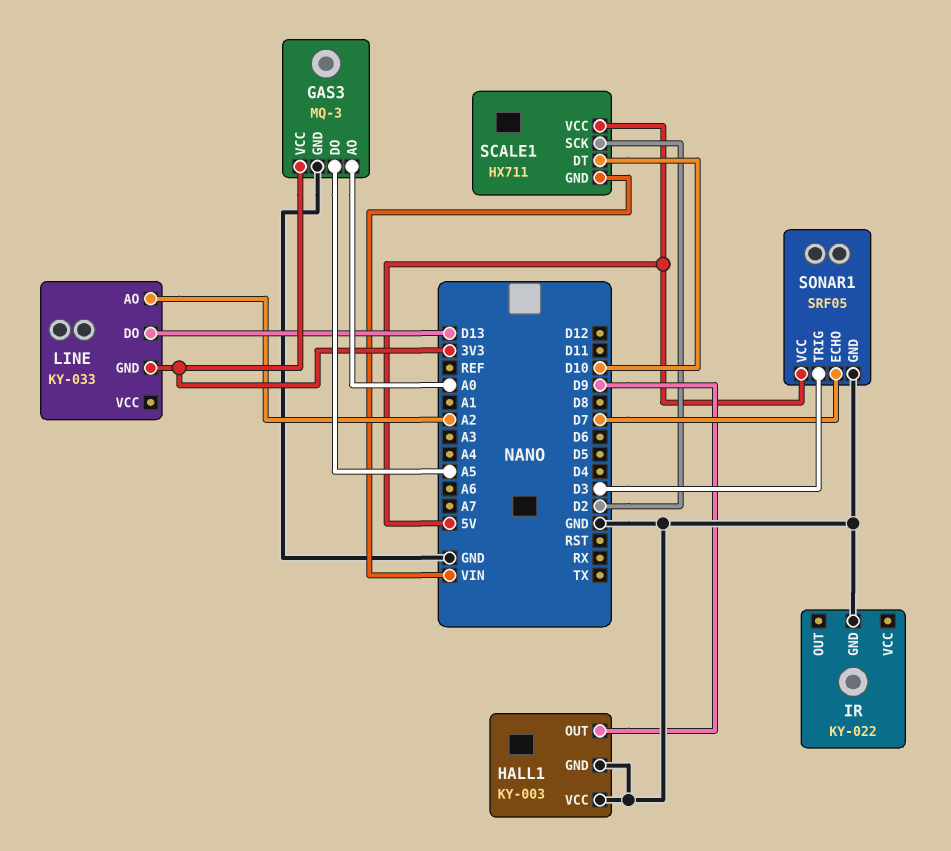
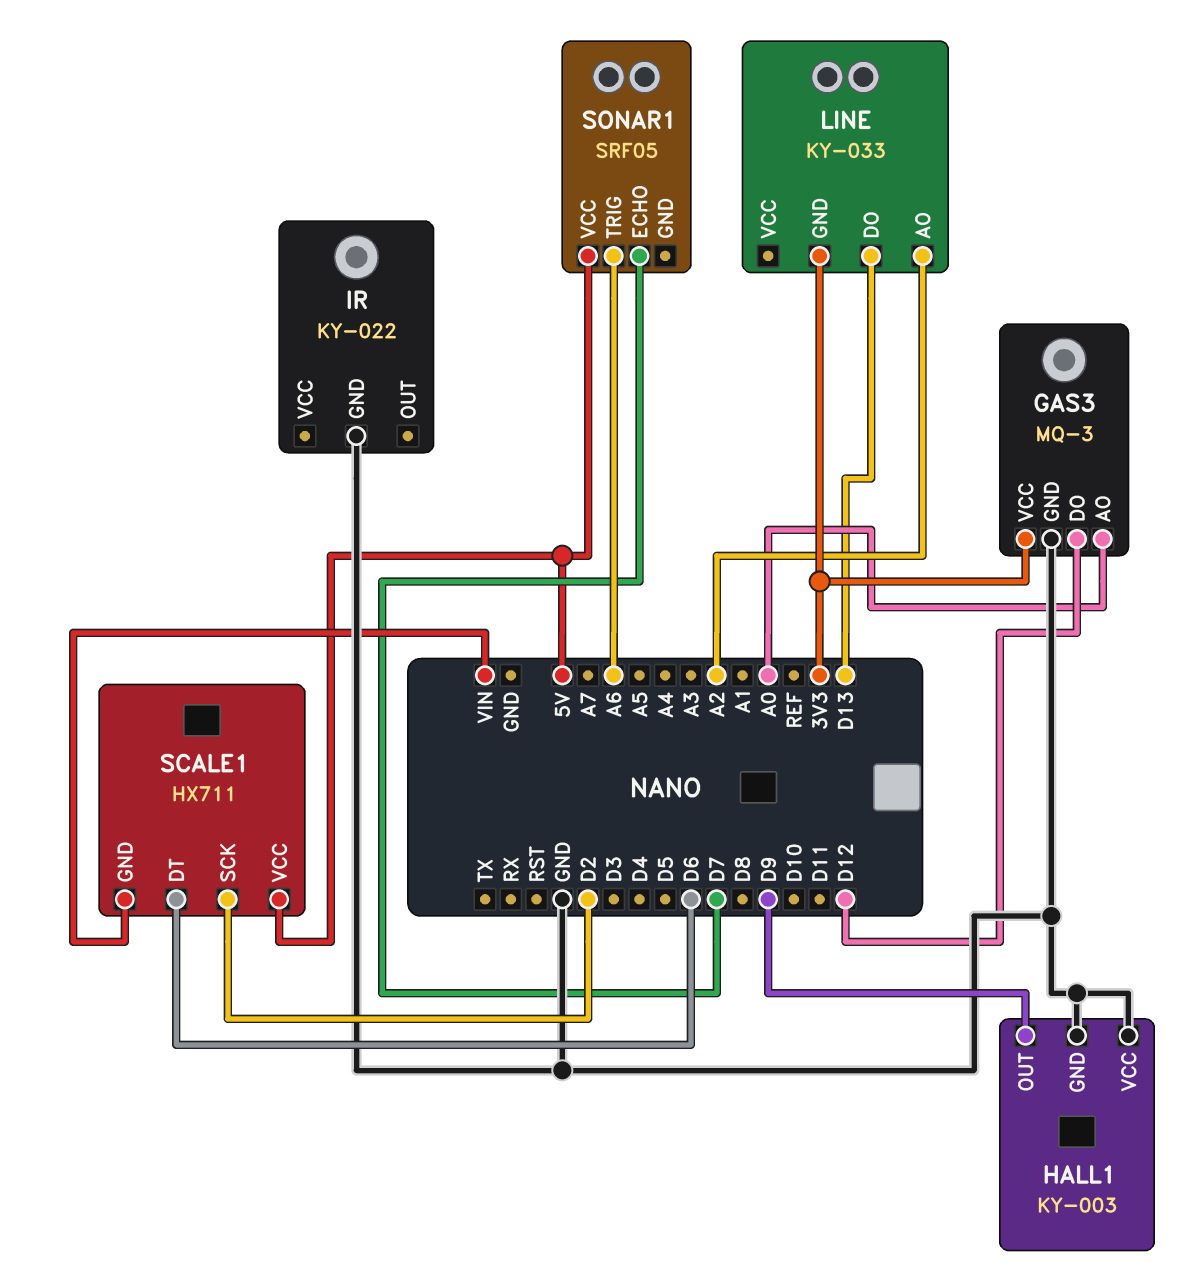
GAS3 pin DO: A5 -> D12
SCALE1 pin DT: D10 -> D6
SONAR1 pin GND: GND -> none
SONAR1 pin TRIG: D3 -> A6

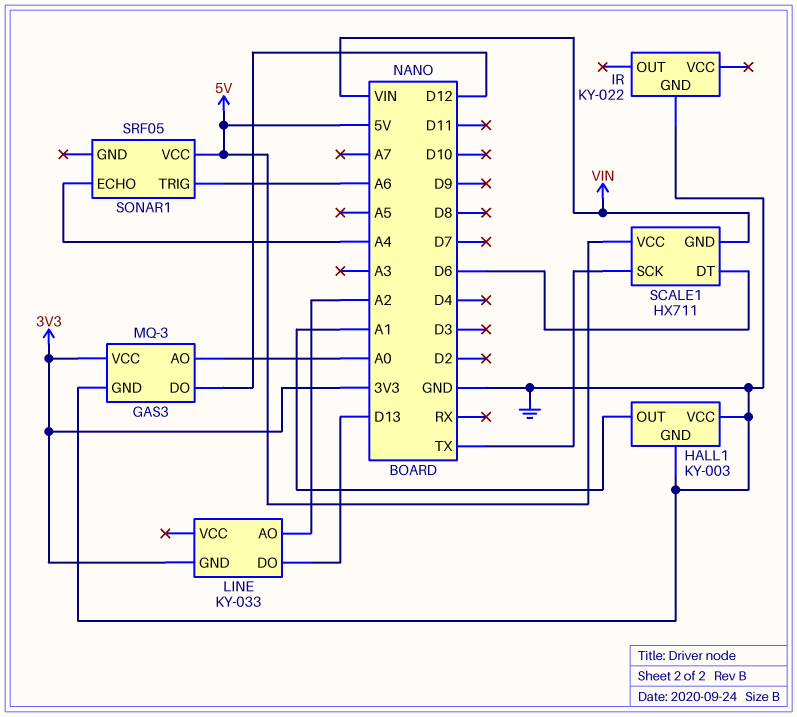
HALL1 pin OUT: D9 -> A1
SCALE1 pin SCK: D2 -> TX
SONAR1 pin ECHO: D7 -> A4

